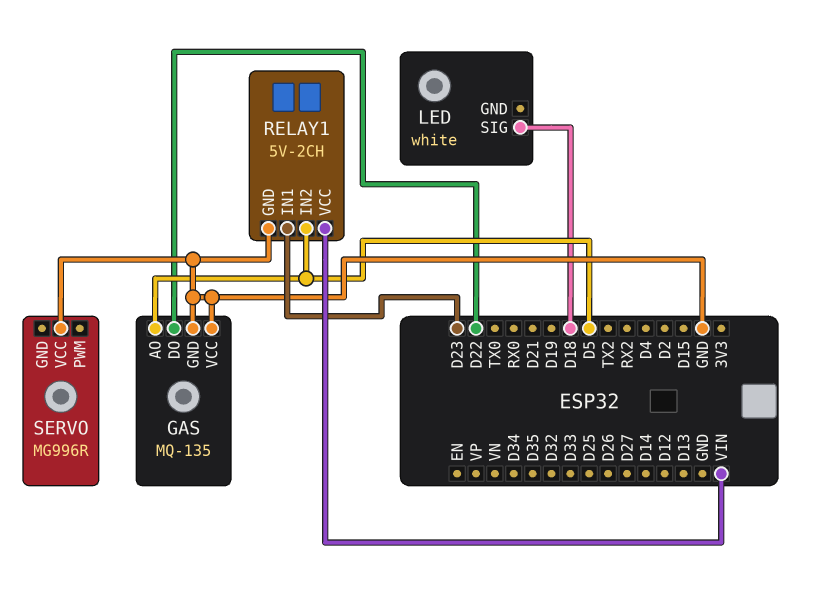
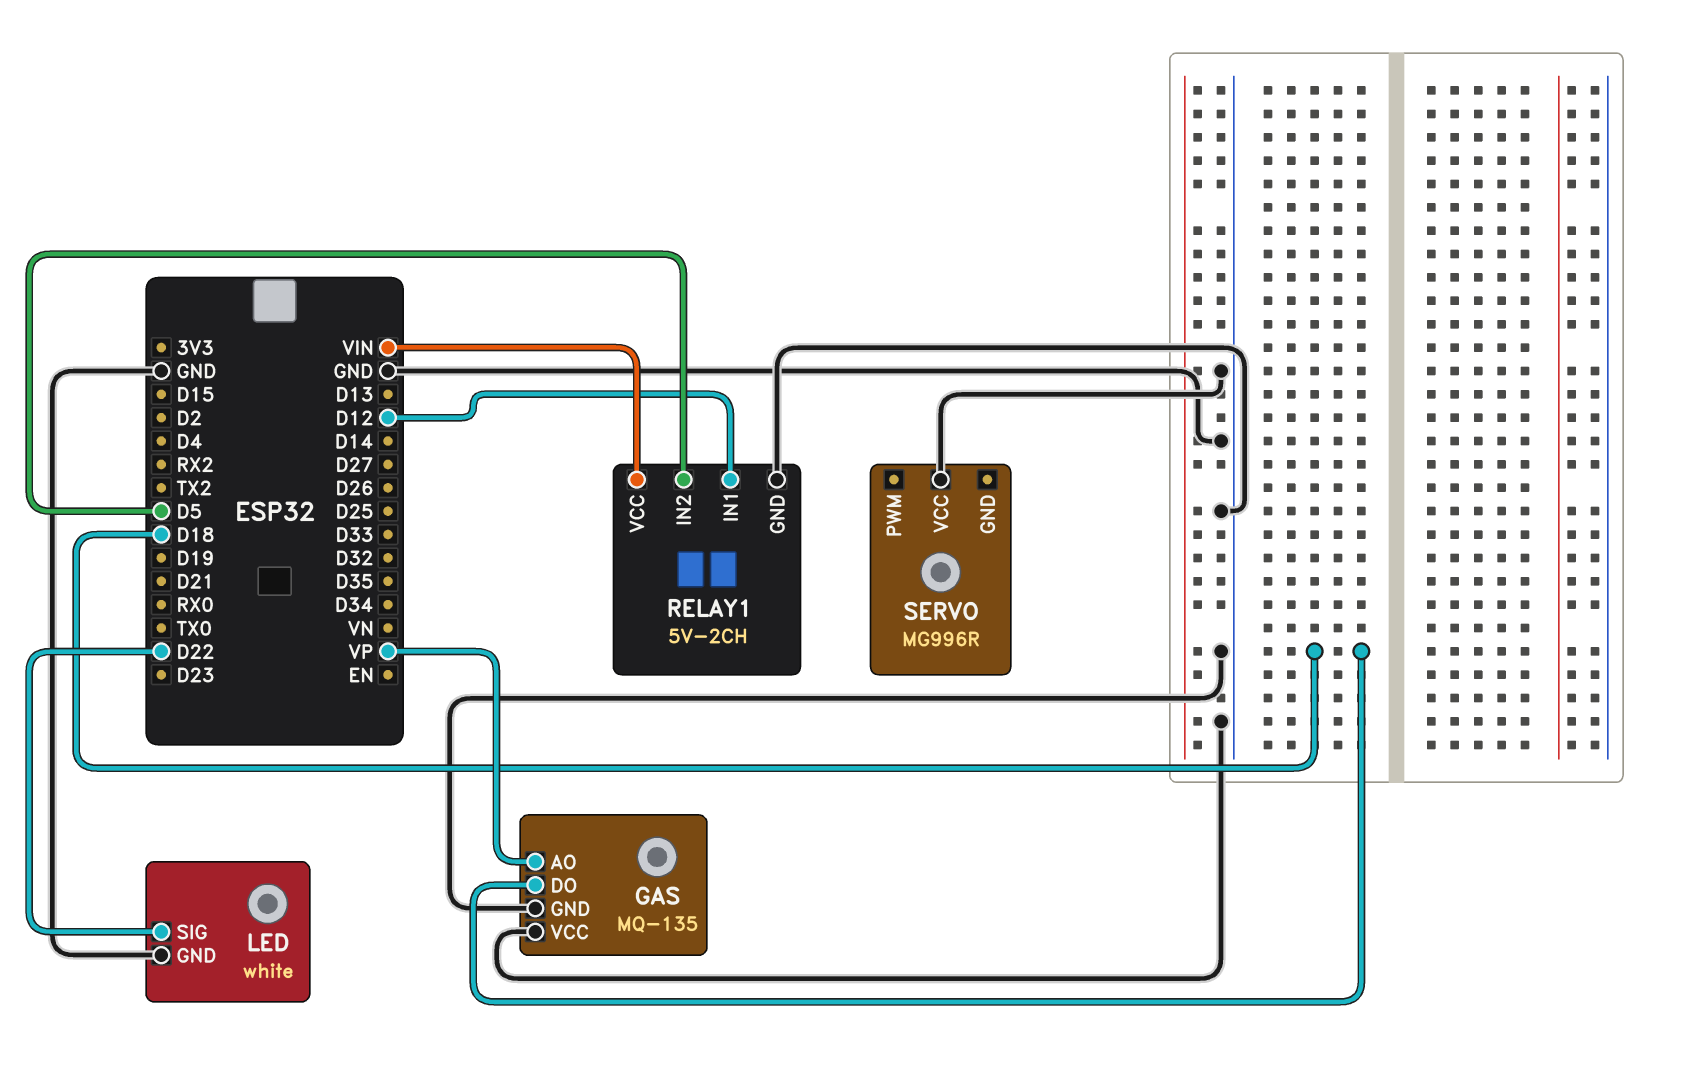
GAS pin AO: D5 -> VP
GAS pin DO: D22 -> D18
LED pin GND: none -> GND
LED pin SIG: D18 -> D22
RELAY1 pin IN1: D23 -> D12

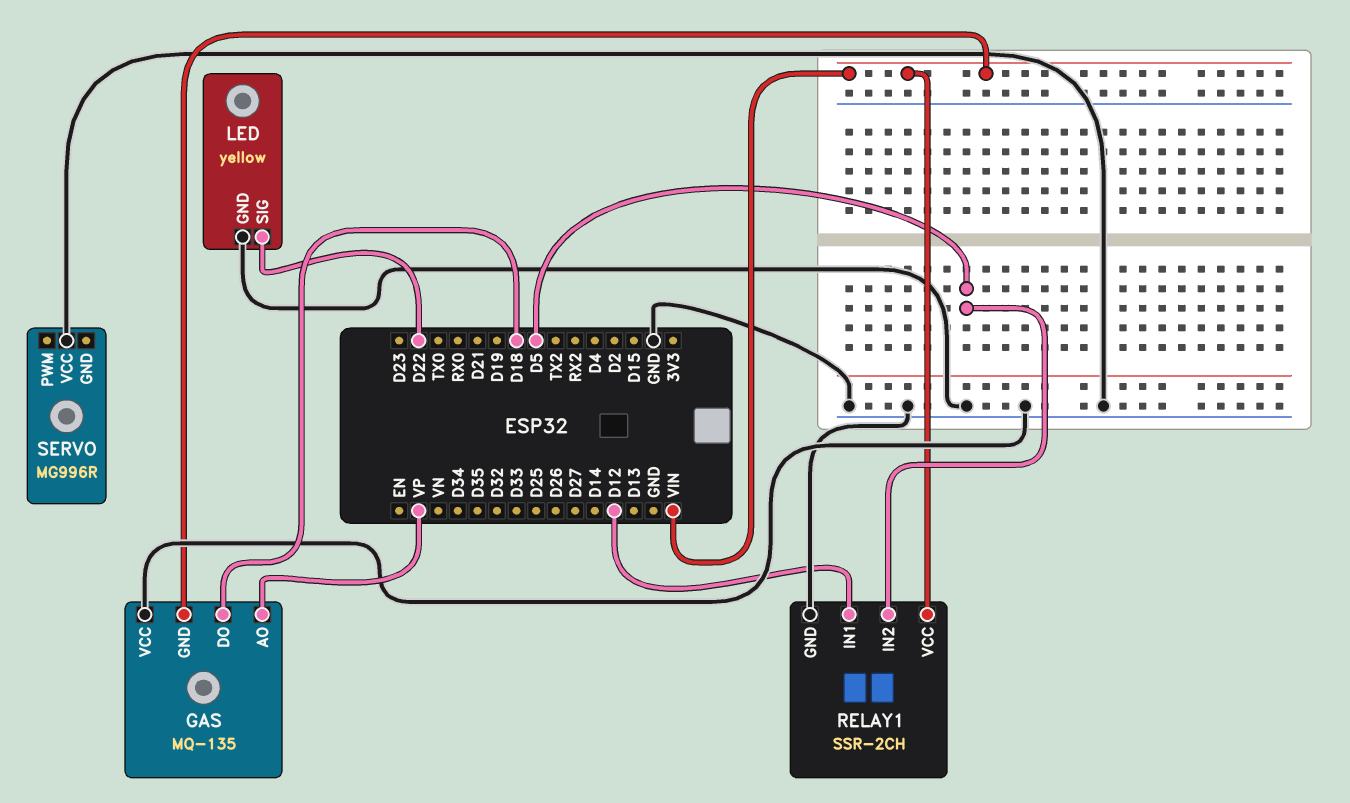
GAS pin GND: GND -> VIN
LED: white -> yellow
RELAY1: 5V-2CH -> SSR-2CH

